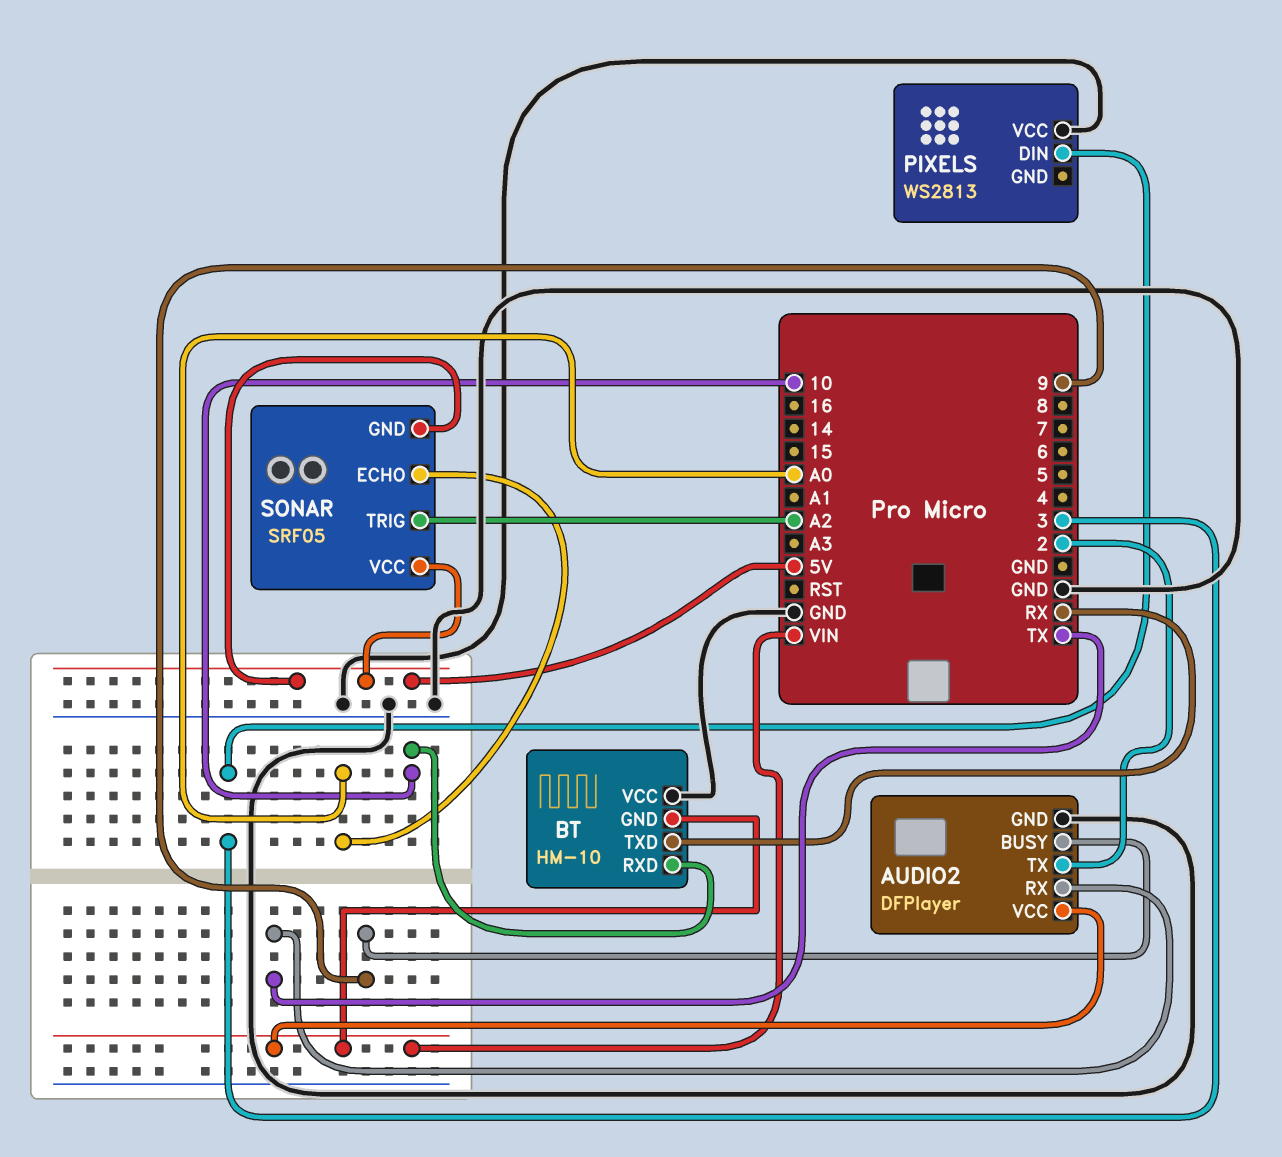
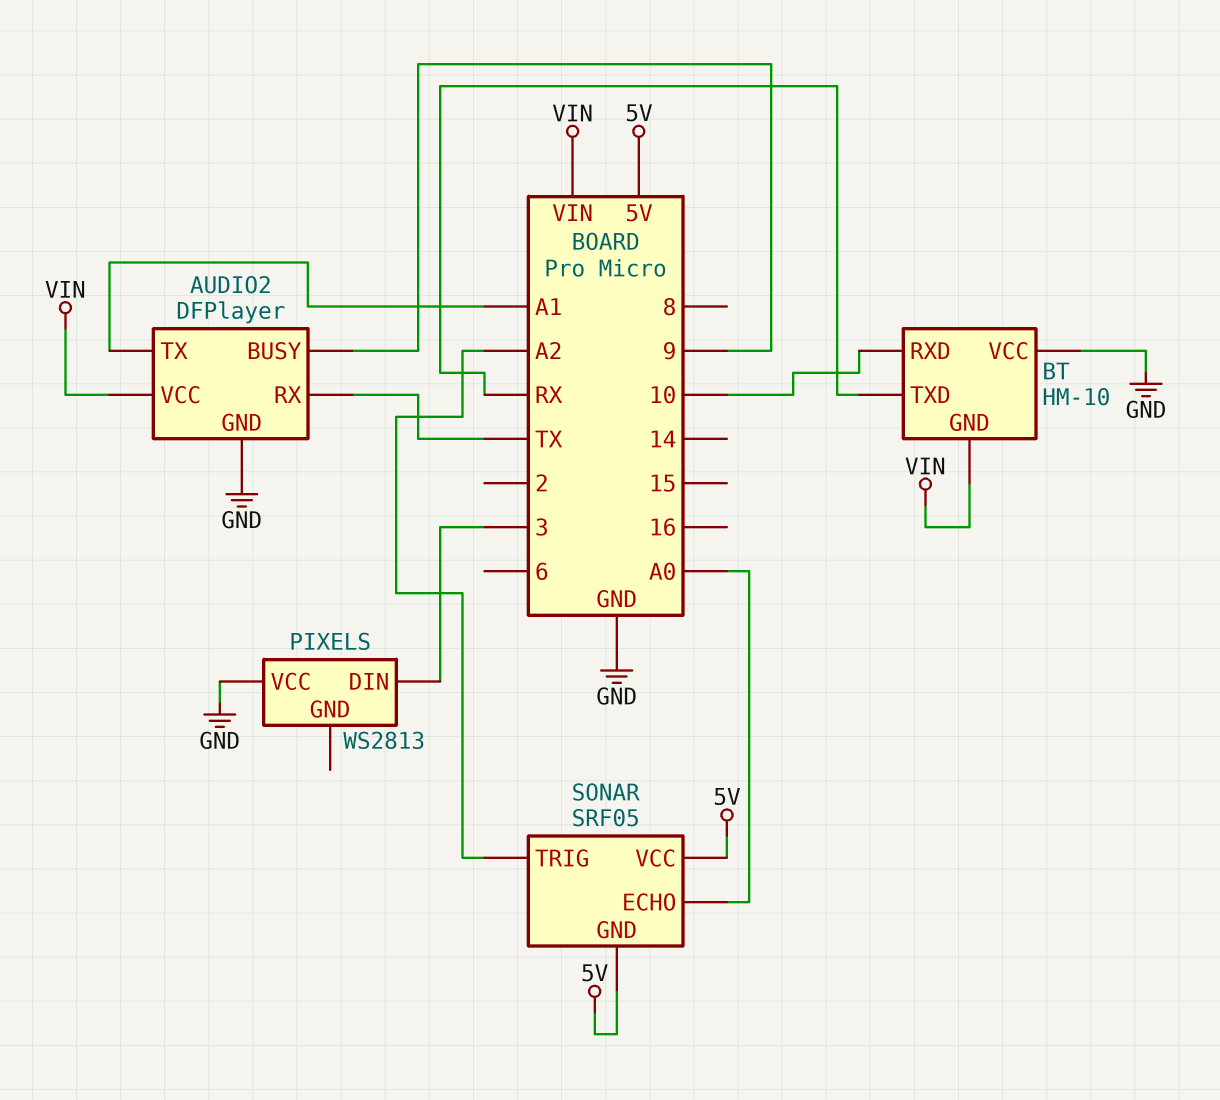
AUDIO2 pin TX: 2 -> A1

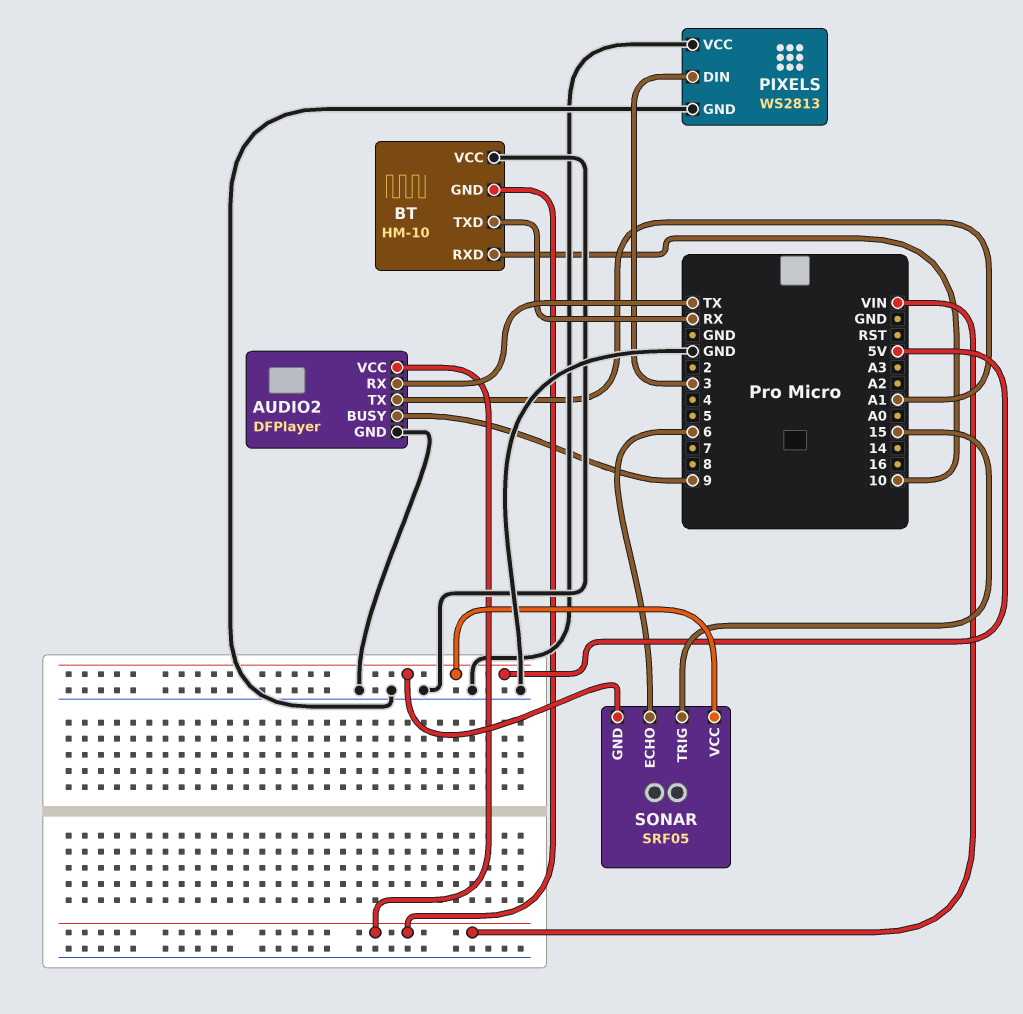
PIXELS pin GND: none -> GND
SONAR pin ECHO: A0 -> 6
SONAR pin TRIG: A2 -> 15

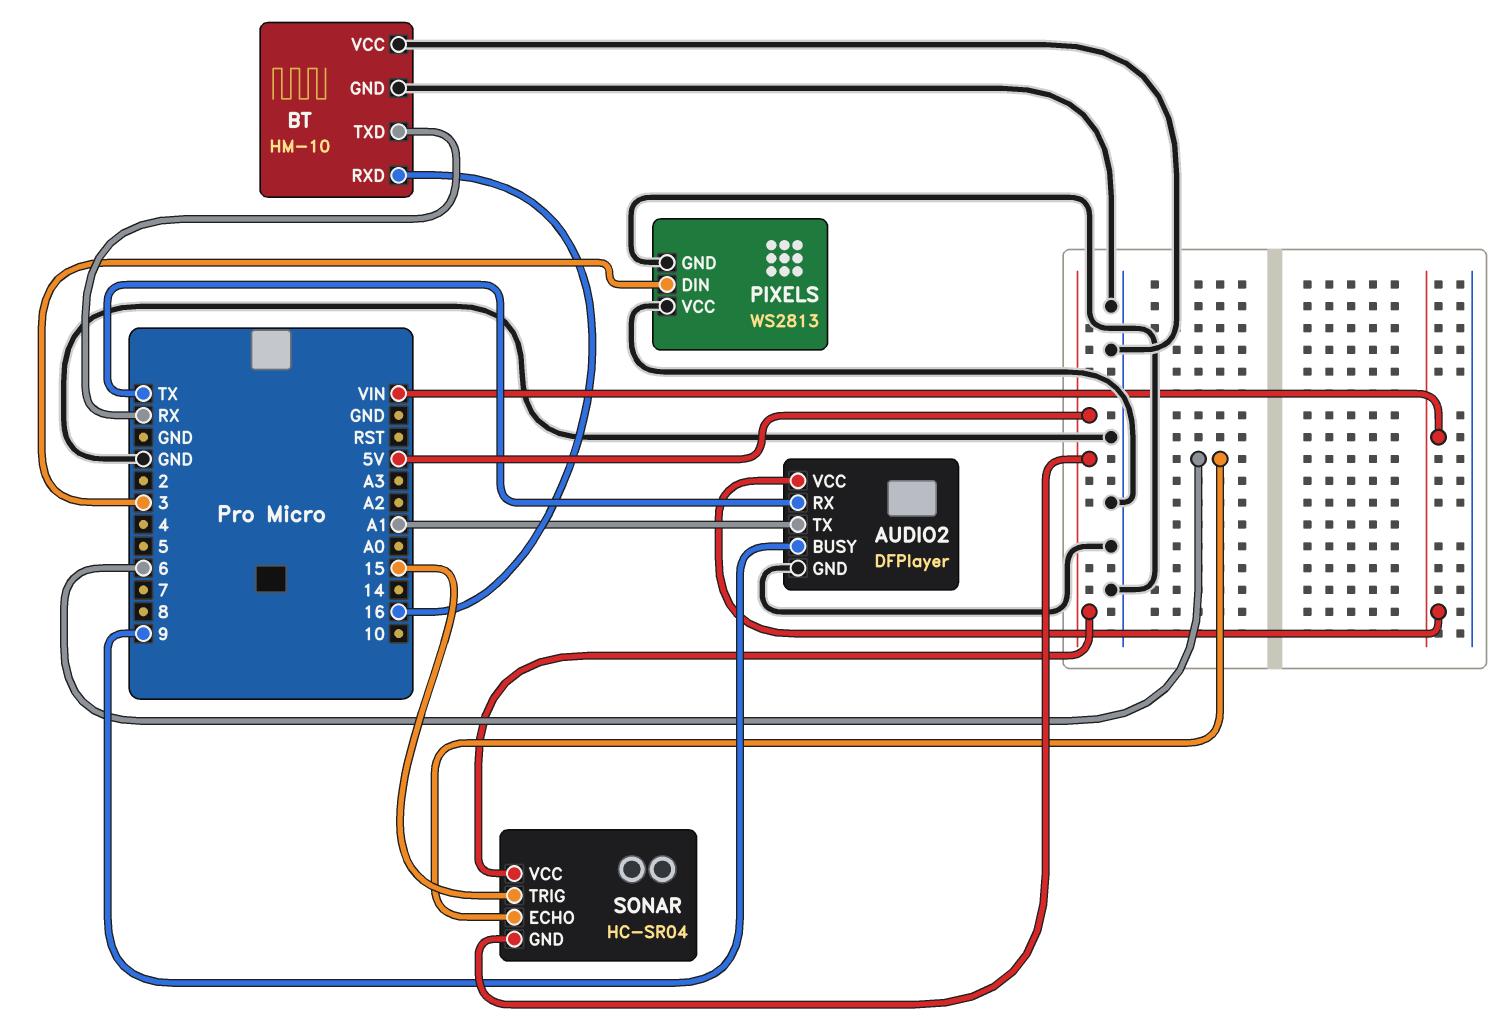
BT pin GND: VIN -> GND
BT pin RXD: 10 -> 16
SONAR: SRF05 -> HC-SR04

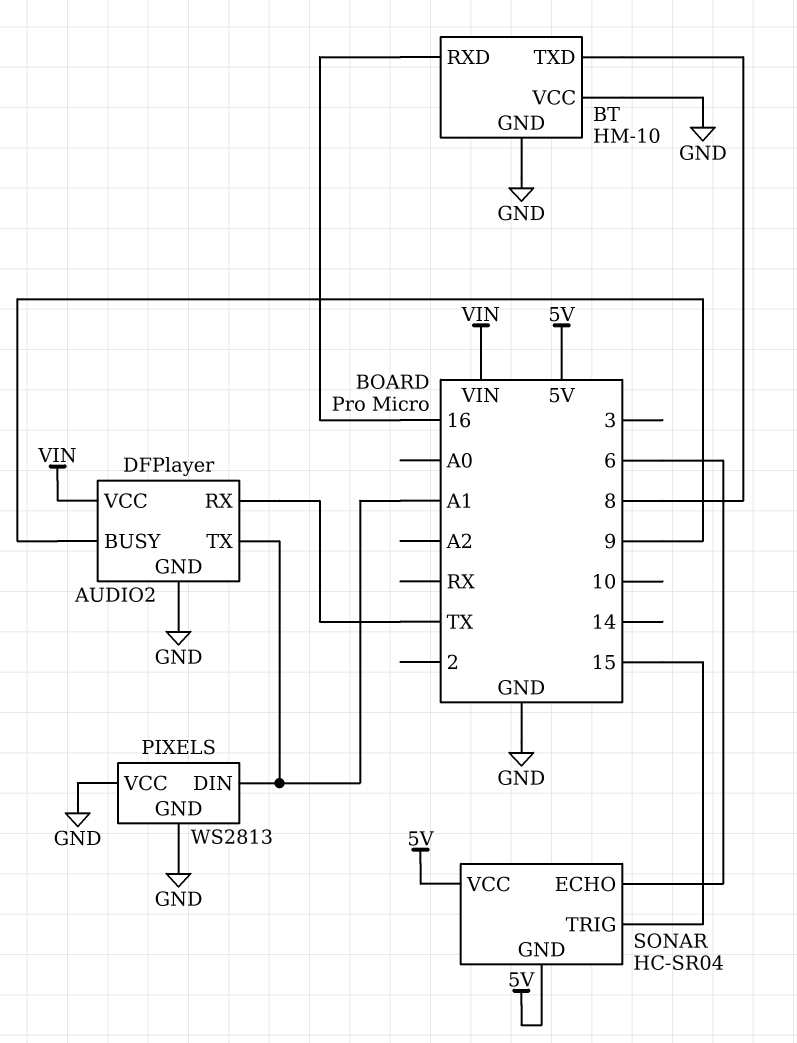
BT pin TXD: RX -> 8
PIXELS pin DIN: 3 -> A1

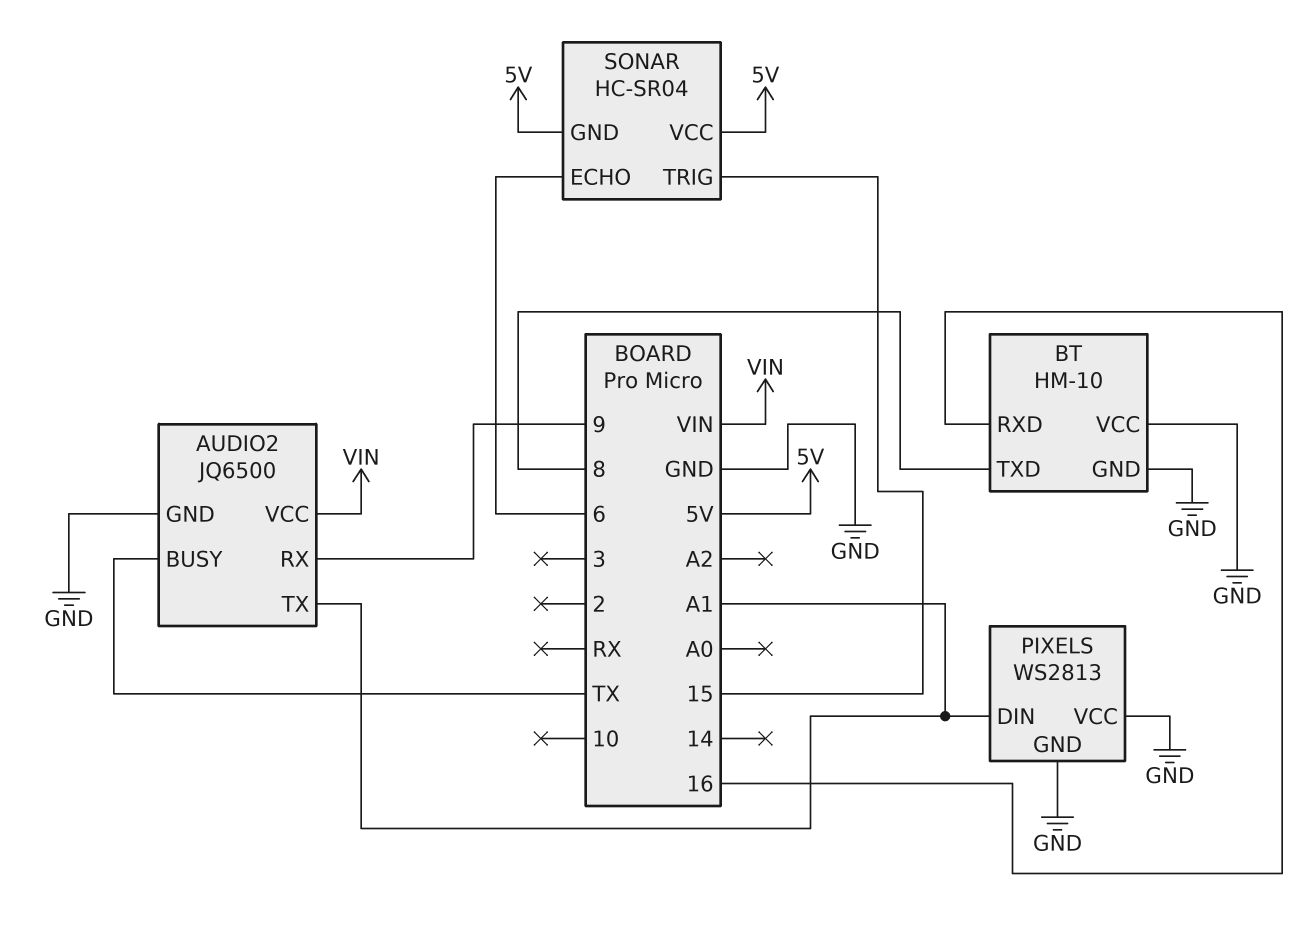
AUDIO2: DFPlayer -> JQ6500
AUDIO2 pin BUSY: 9 -> TX
AUDIO2 pin RX: TX -> 9

